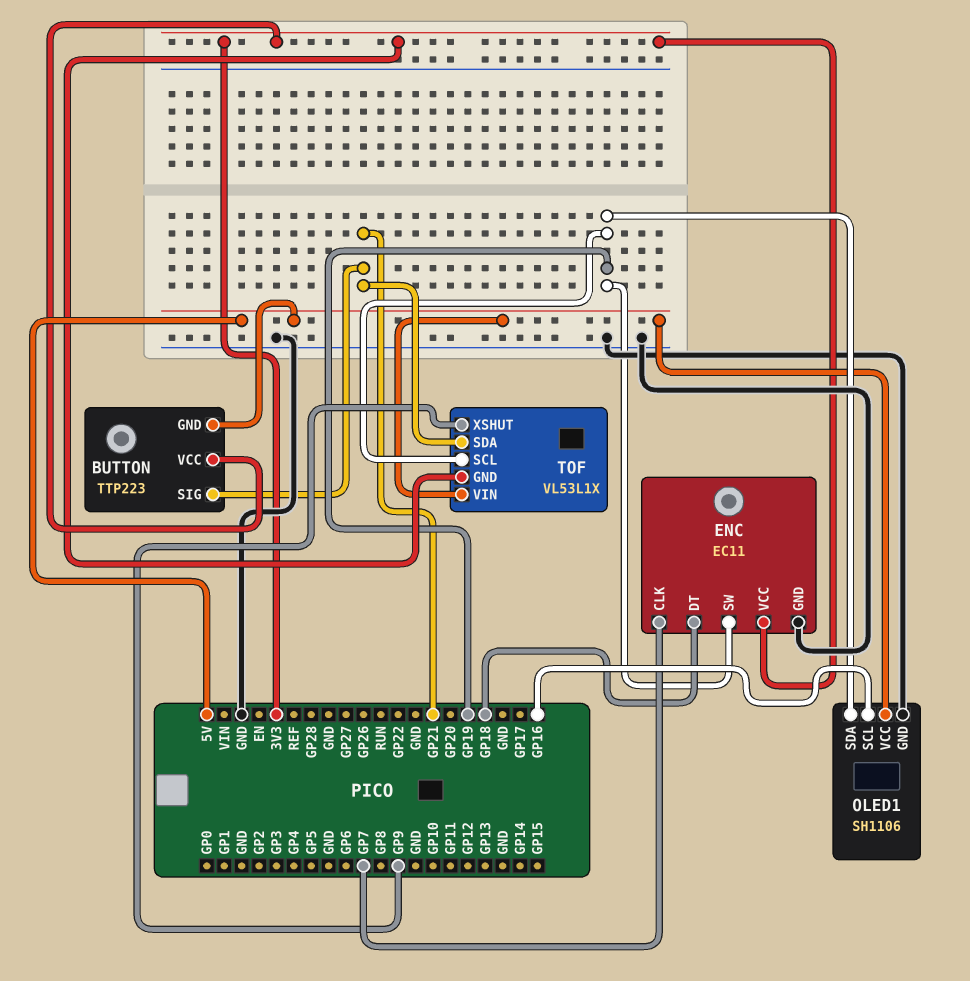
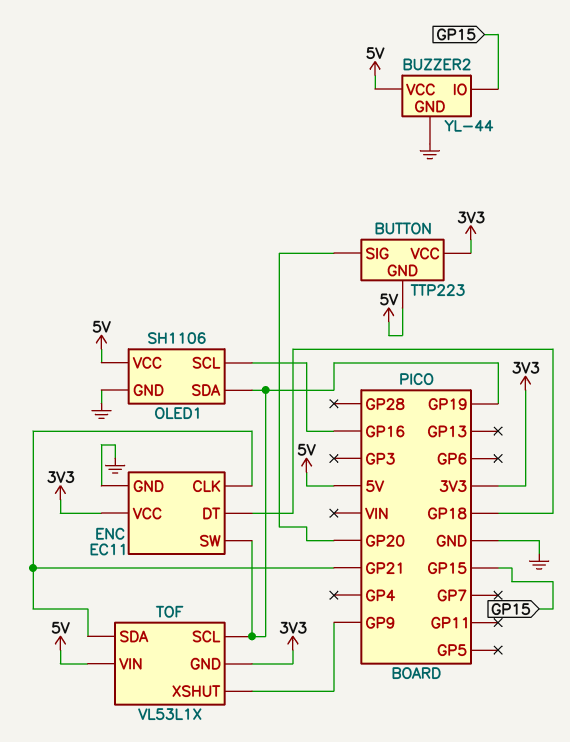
BUTTON pin SIG: GP21 -> GP20
BUZZER2: none -> YL-44
BUZZER2 pin GND: none -> GND
BUZZER2 pin IO: none -> GP15
BUZZER2 pin VCC: none -> 5V
ENC pin CLK: GP7 -> GP21

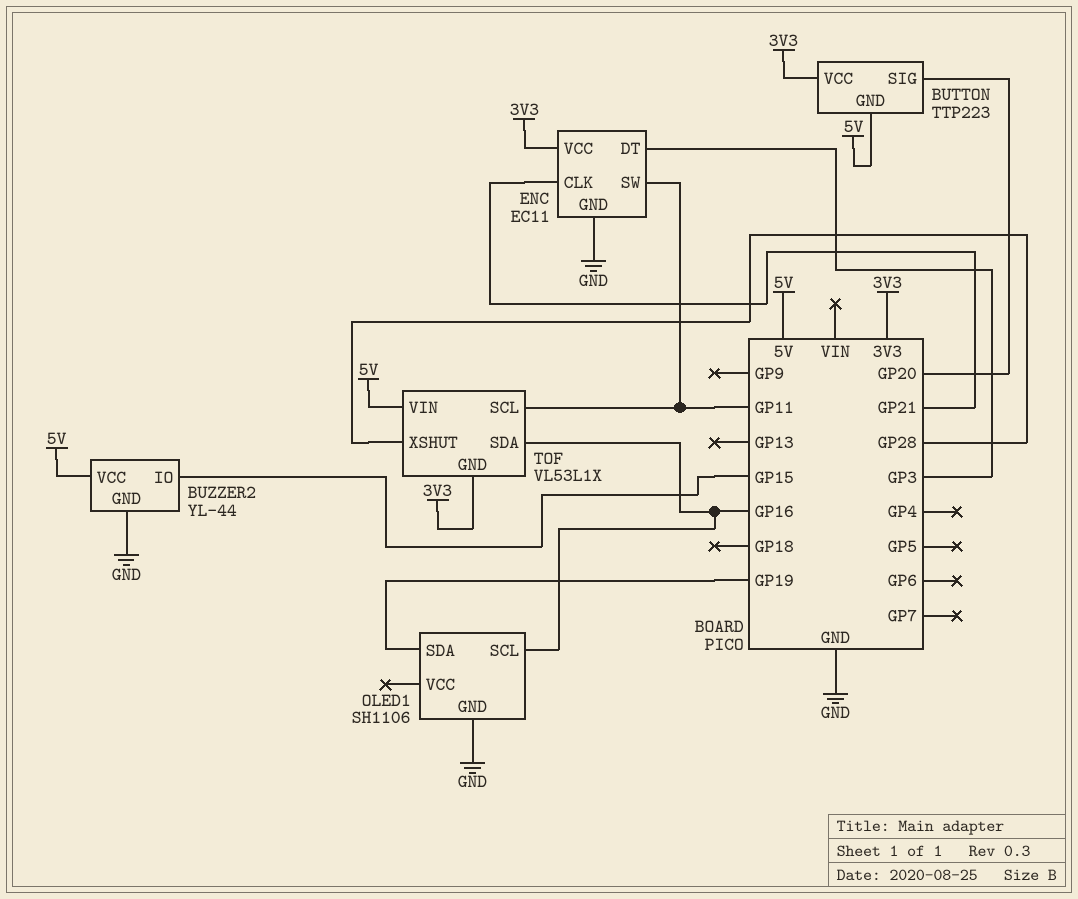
ENC pin DT: GP18 -> GP3
ENC pin SW: GP19 -> GP11
OLED1 pin VCC: 5V -> none
TOF pin SCL: GP19 -> GP11
TOF pin SDA: GP21 -> GP16
TOF pin XSHUT: GP9 -> GP28

